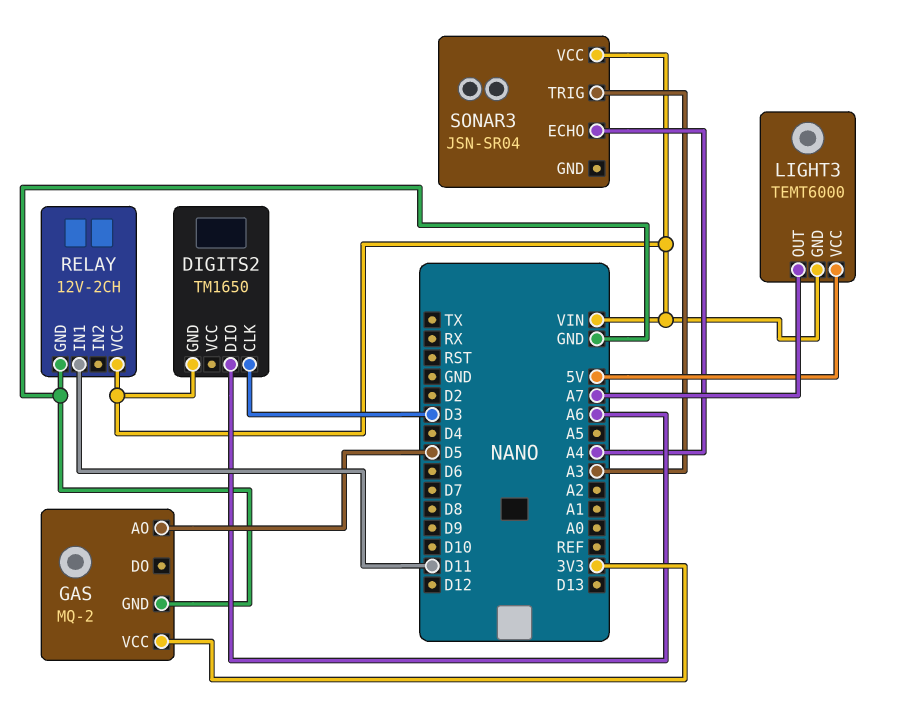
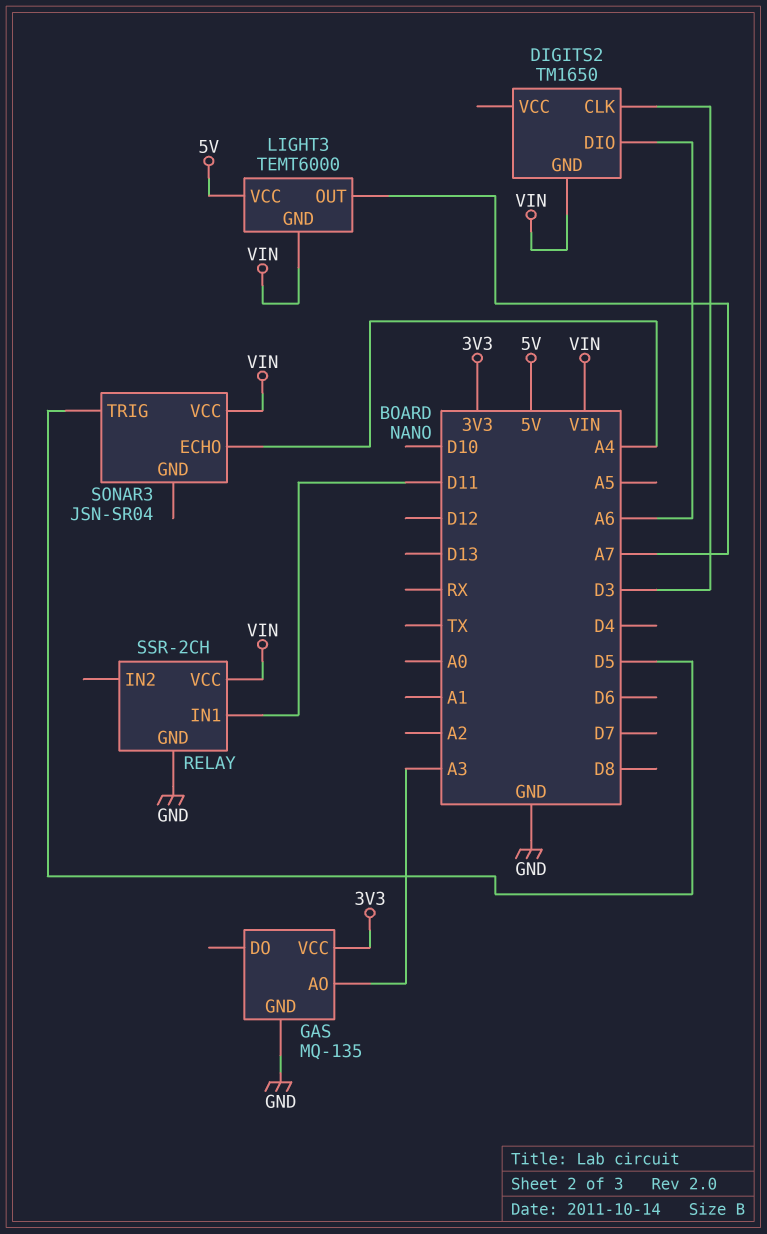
GAS: MQ-2 -> MQ-135
GAS pin AO: D5 -> A3
RELAY: 12V-2CH -> SSR-2CH
SONAR3 pin TRIG: A3 -> D5

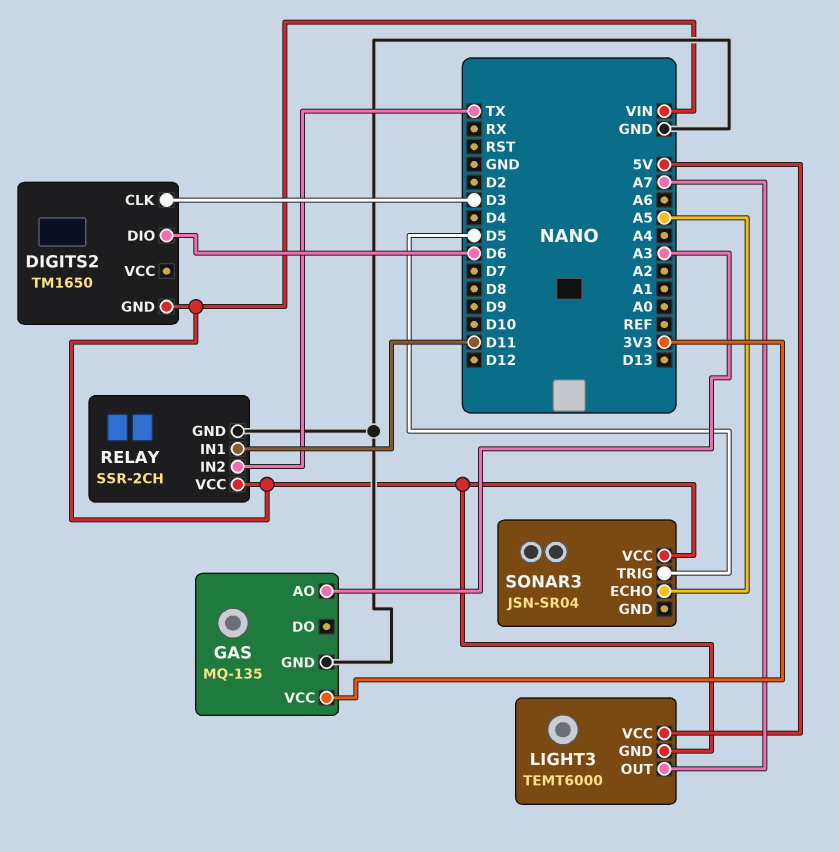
DIGITS2 pin DIO: A6 -> D6
RELAY pin IN2: none -> TX
SONAR3 pin ECHO: A4 -> A5

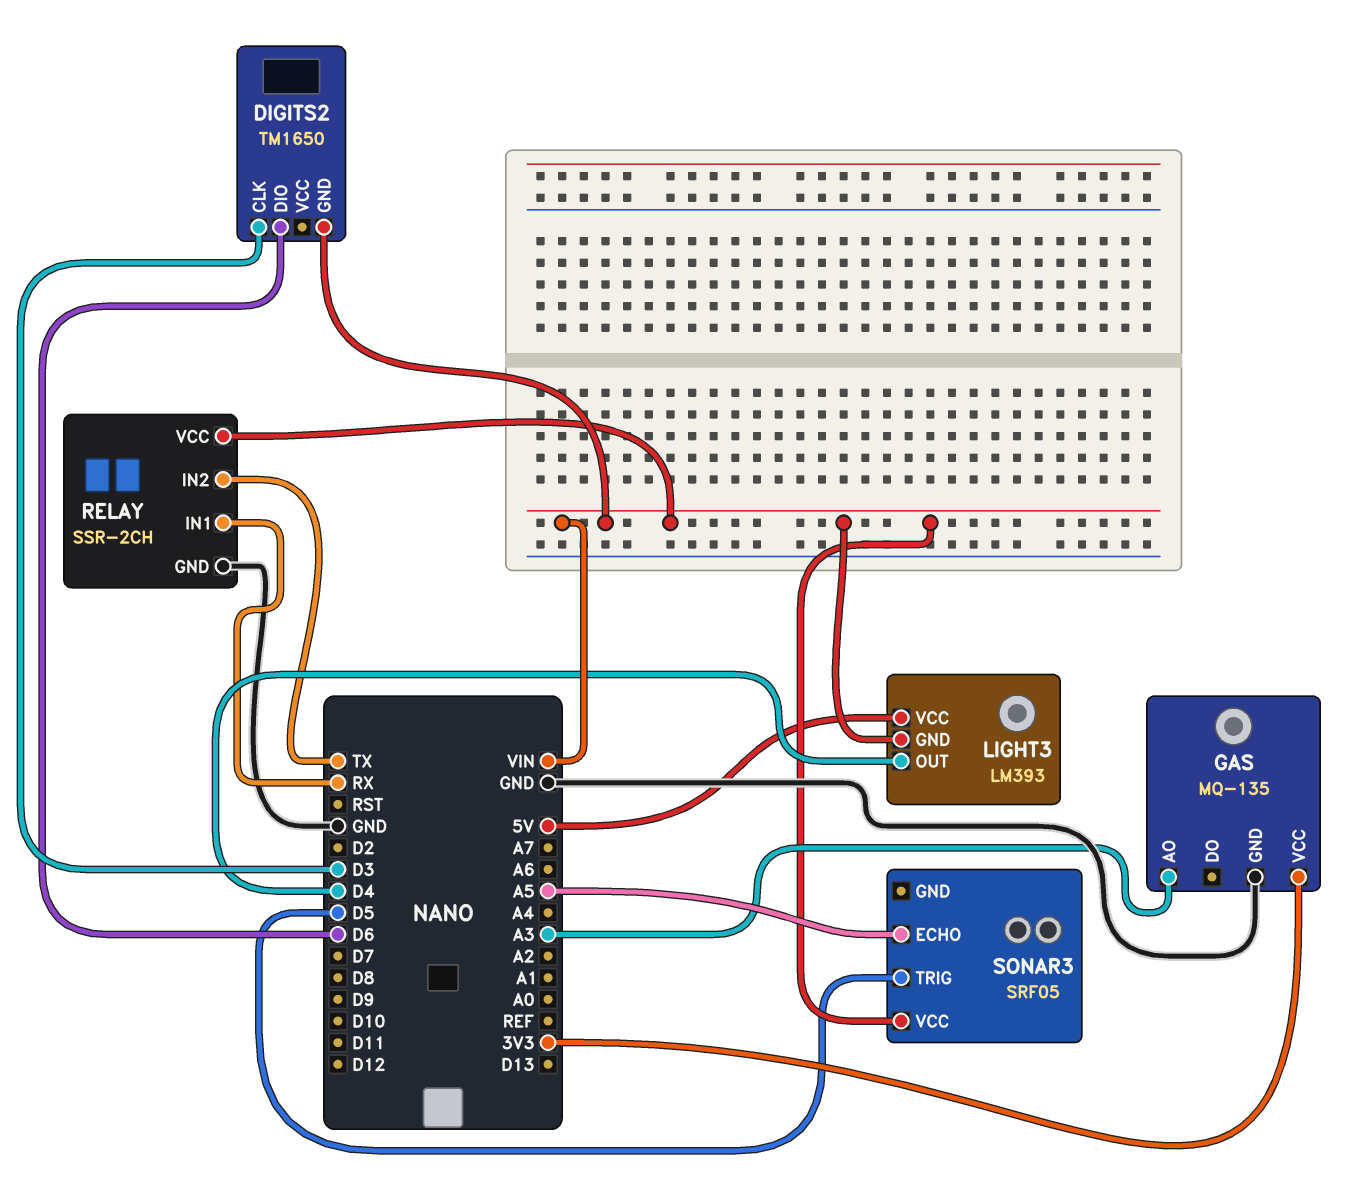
LIGHT3: TEMT6000 -> LM393
LIGHT3 pin OUT: A7 -> D4
RELAY pin IN1: D11 -> RX
SONAR3: JSN-SR04 -> SRF05

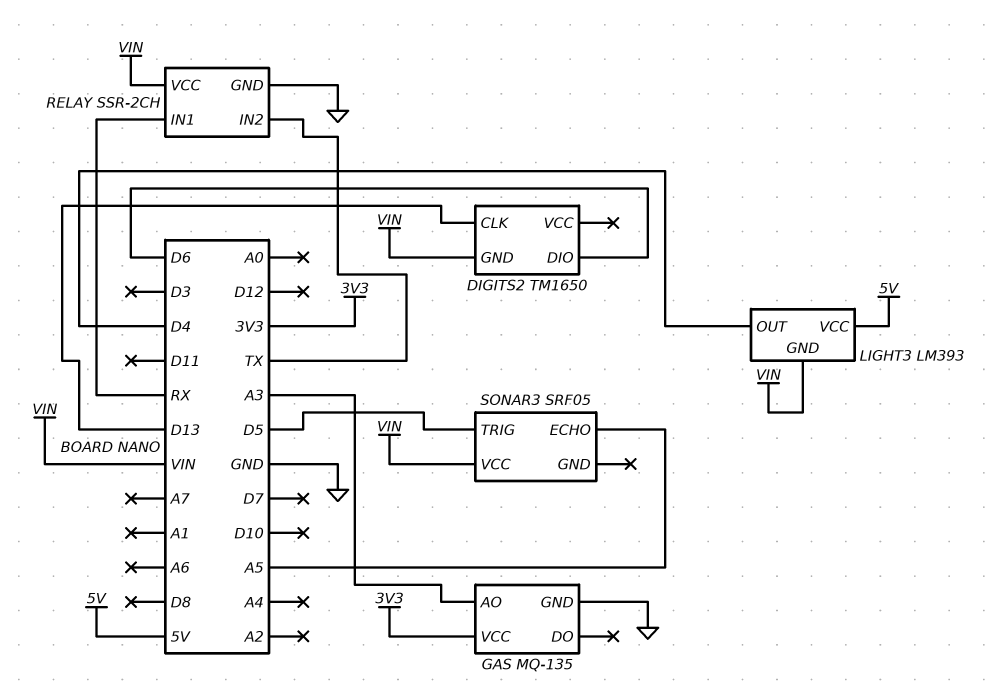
DIGITS2 pin CLK: D3 -> D13

